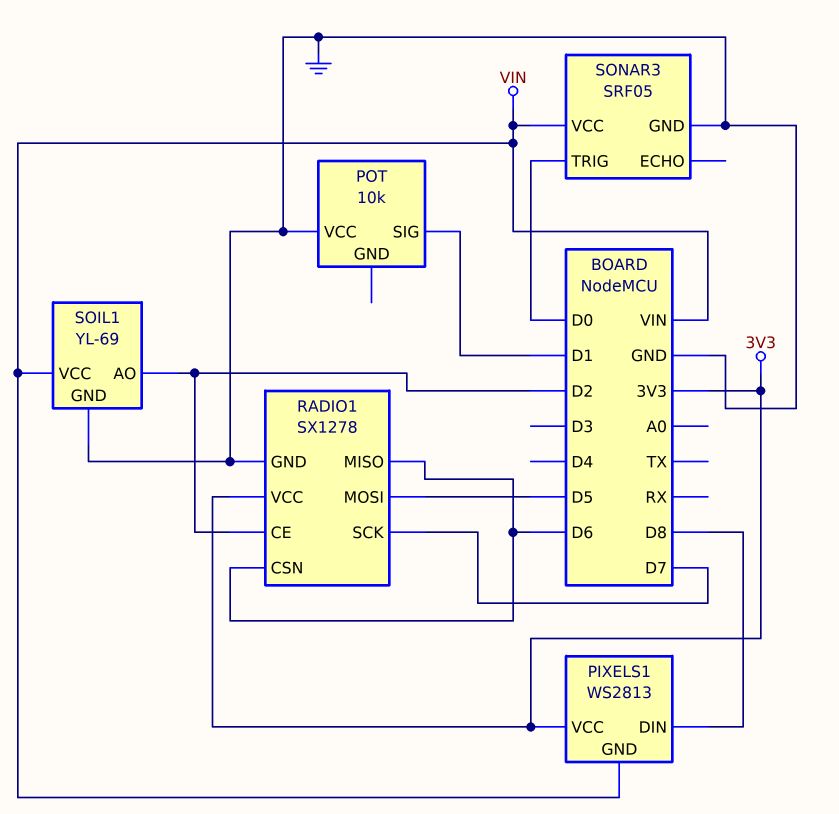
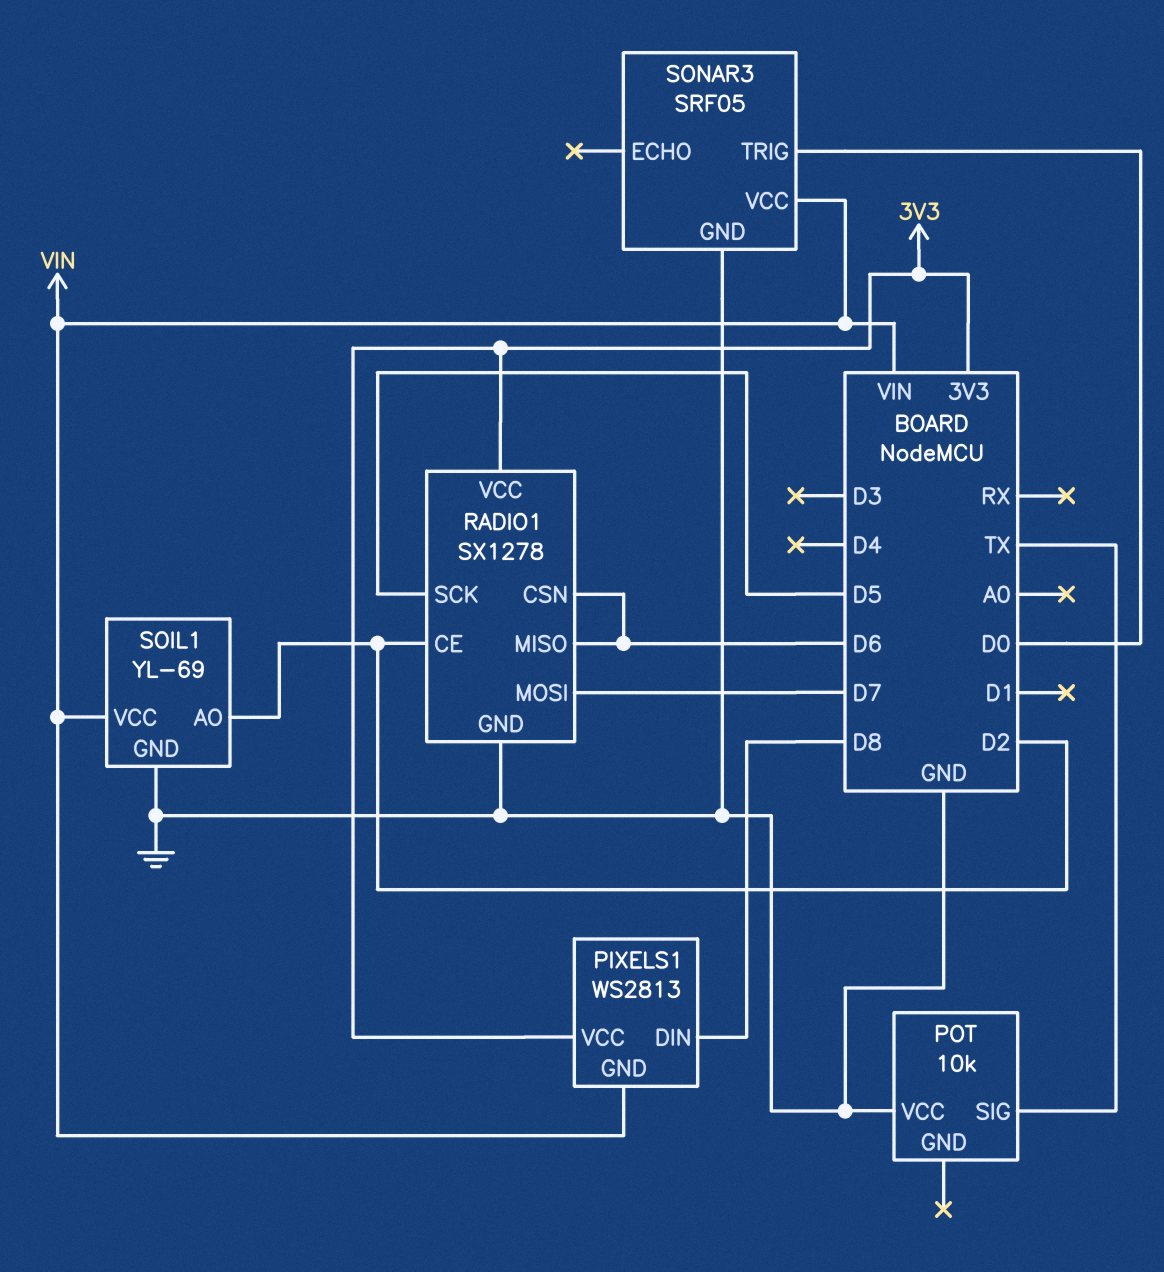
POT pin SIG: D1 -> TX
RADIO1 pin MOSI: D5 -> D7
RADIO1 pin SCK: D7 -> D5

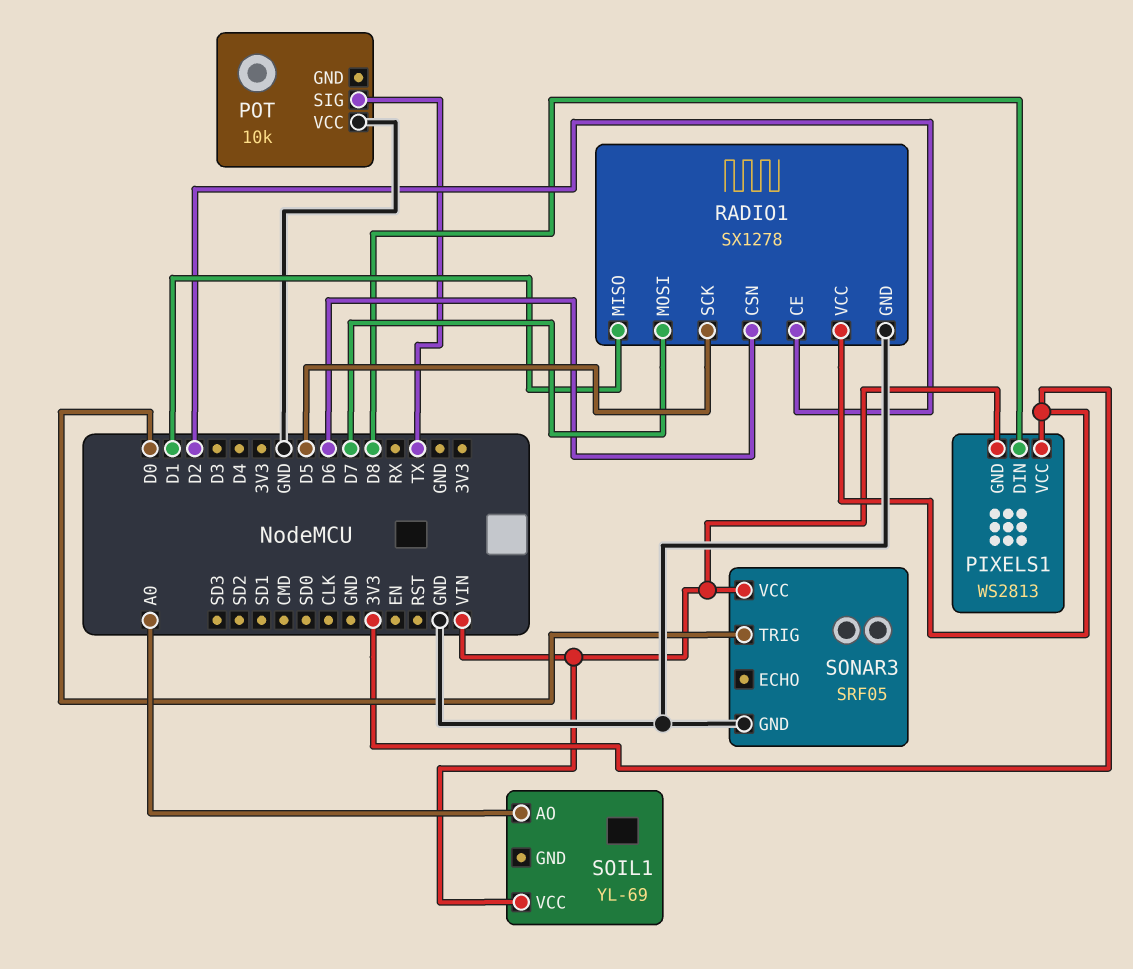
RADIO1 pin MISO: D6 -> D1
SOIL1 pin AO: D2 -> A0
SOIL1 pin GND: GND -> none

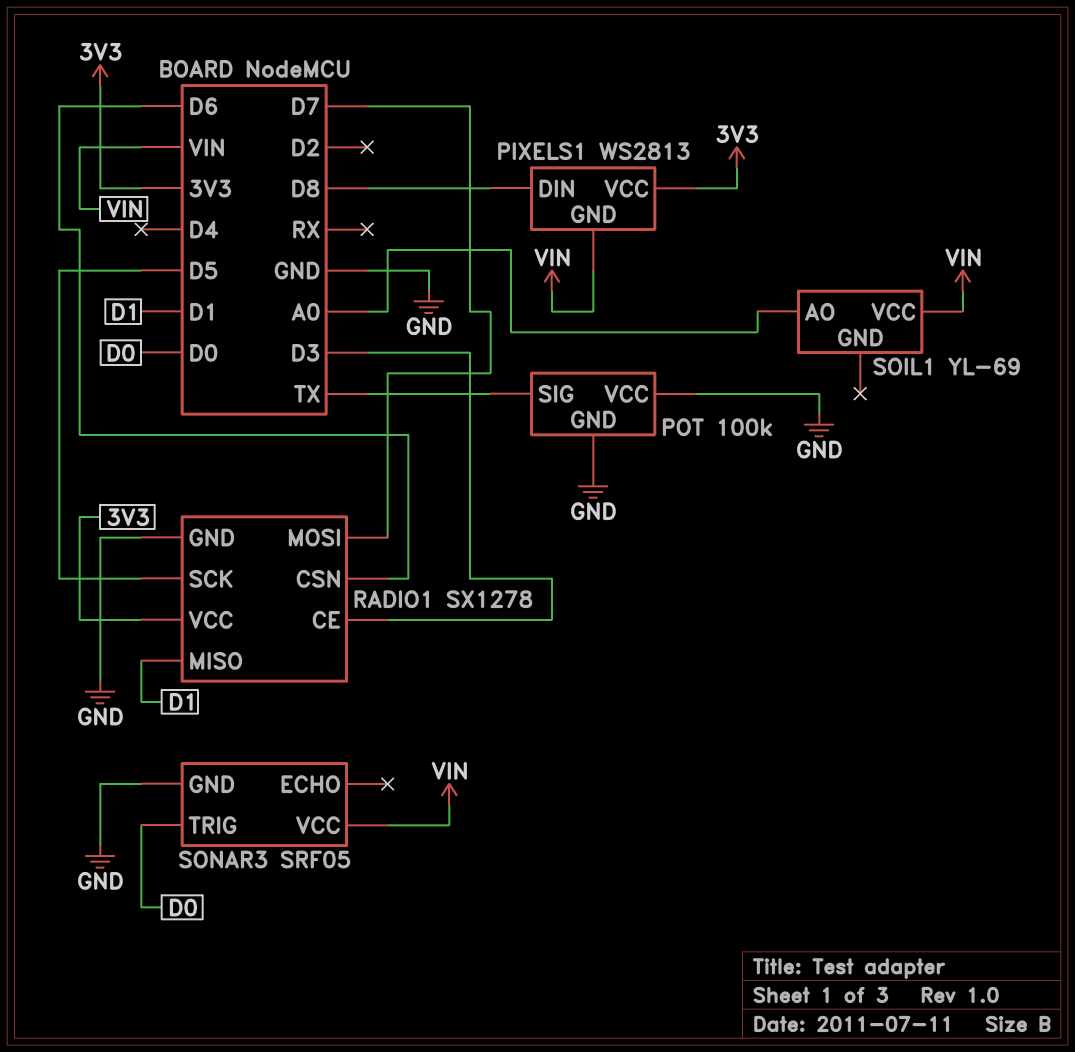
POT: 10k -> 100k
POT pin GND: none -> GND
RADIO1 pin CE: D2 -> D3

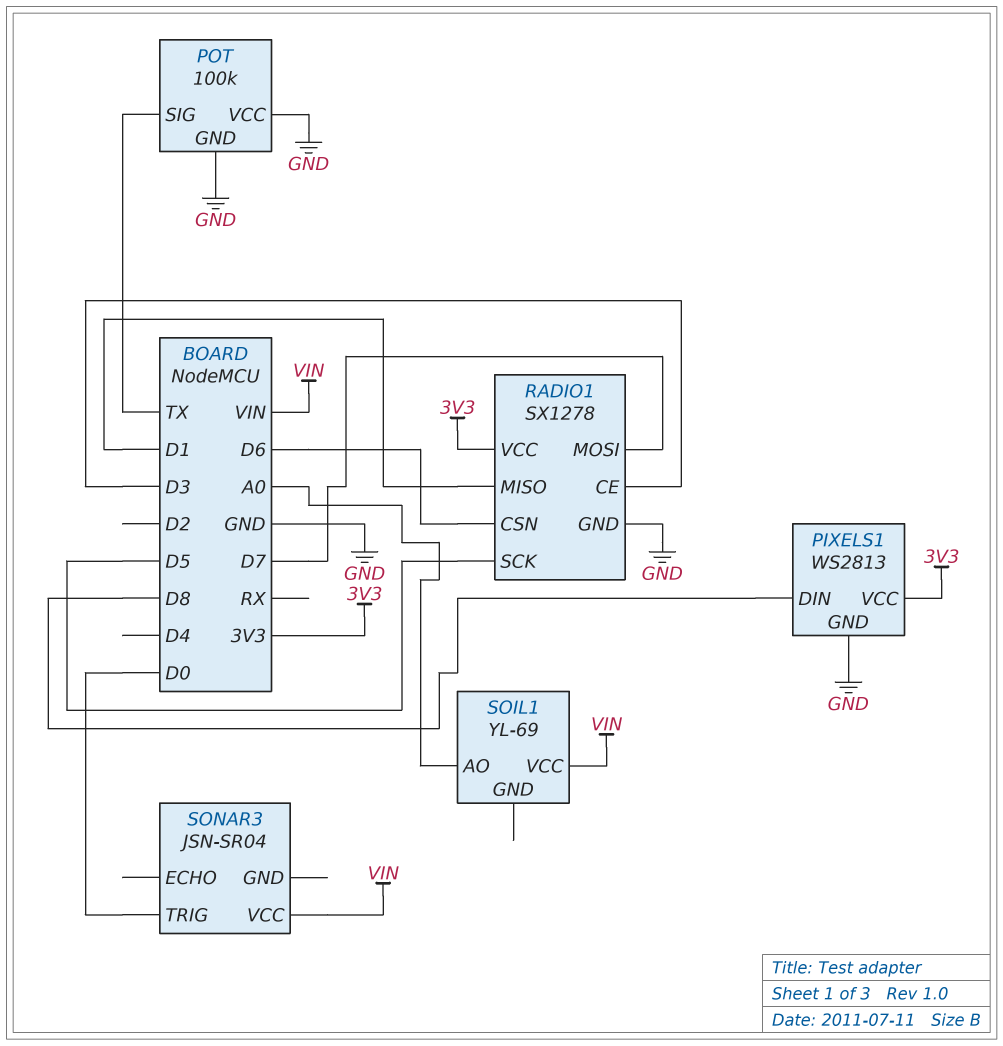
PIXELS1 pin GND: VIN -> GND
SONAR3: SRF05 -> JSN-SR04
SONAR3 pin GND: GND -> none

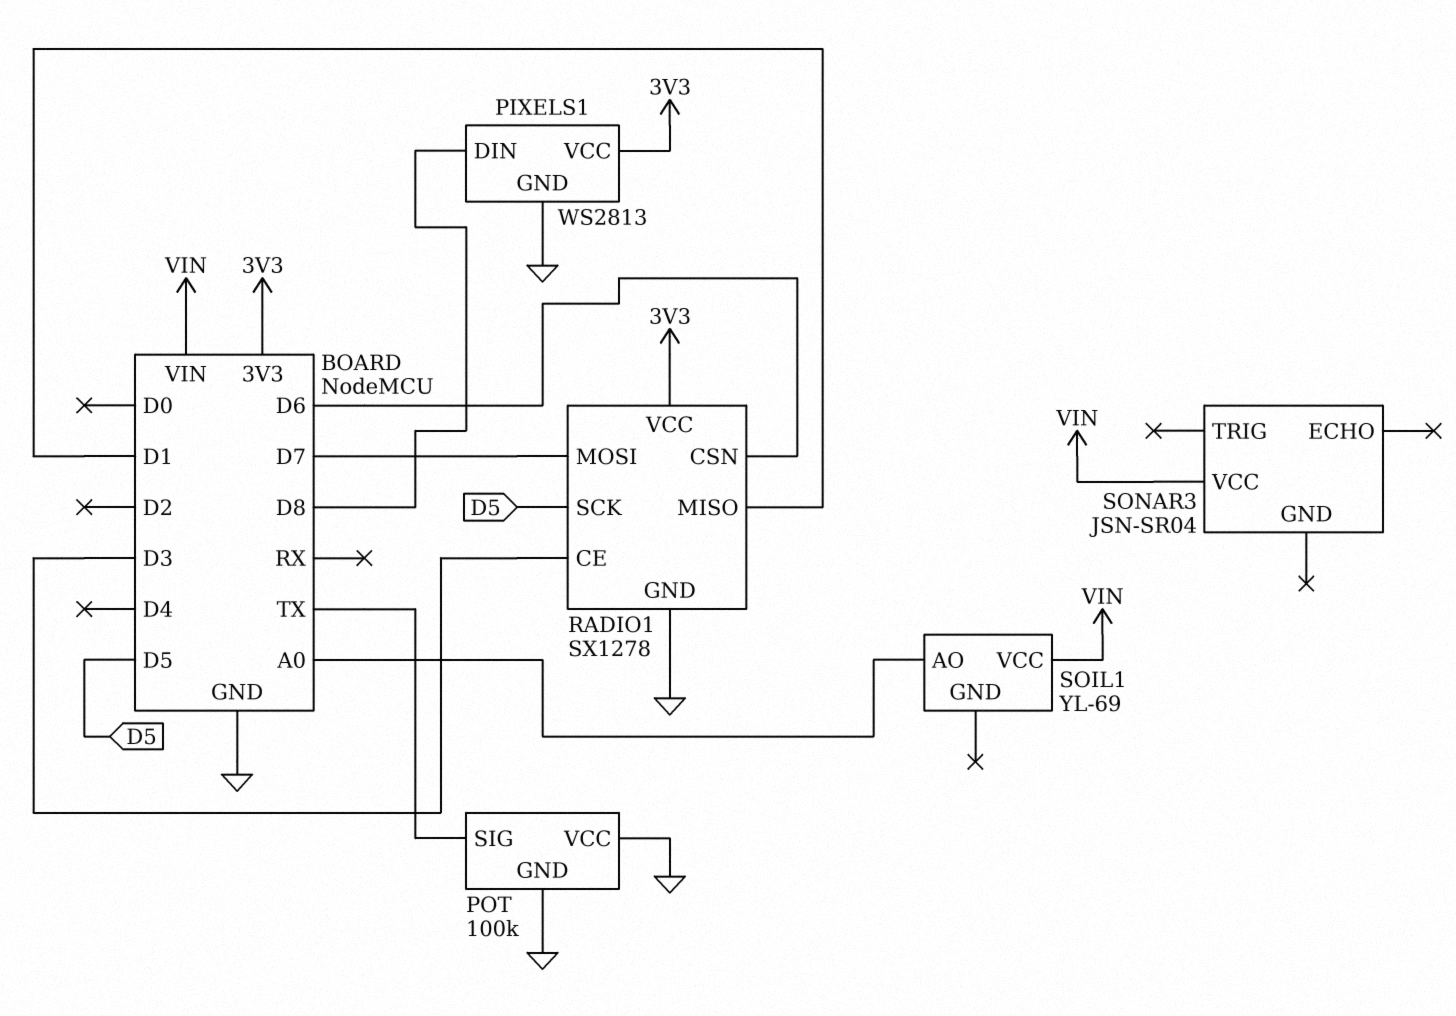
SONAR3 pin TRIG: D0 -> none

